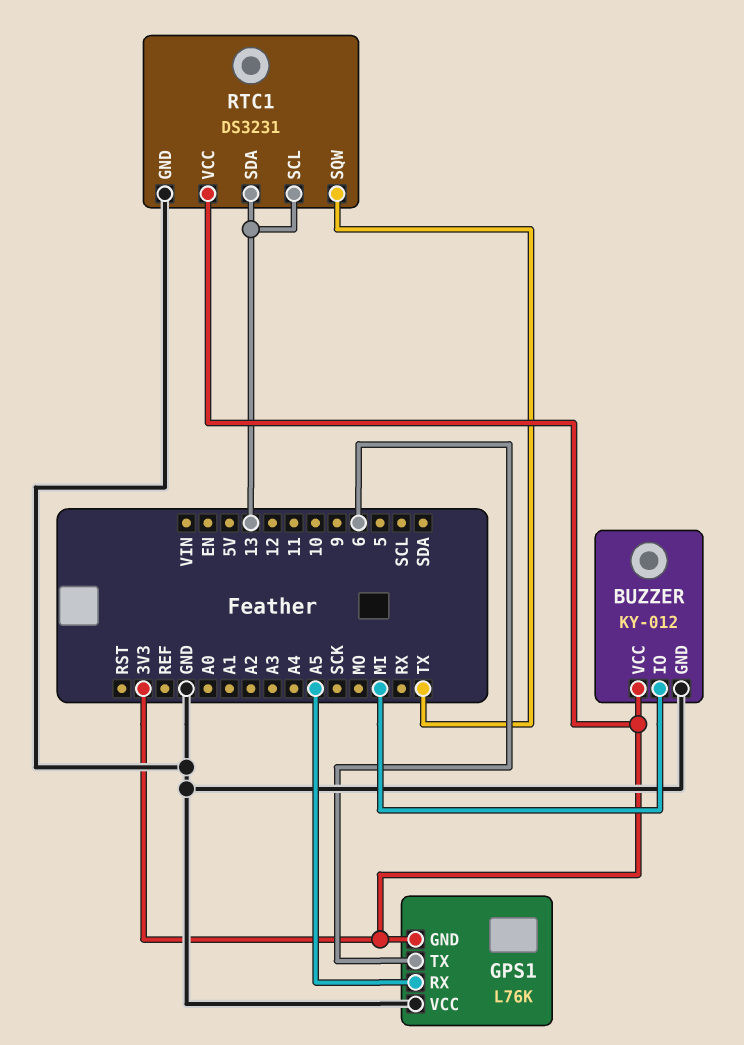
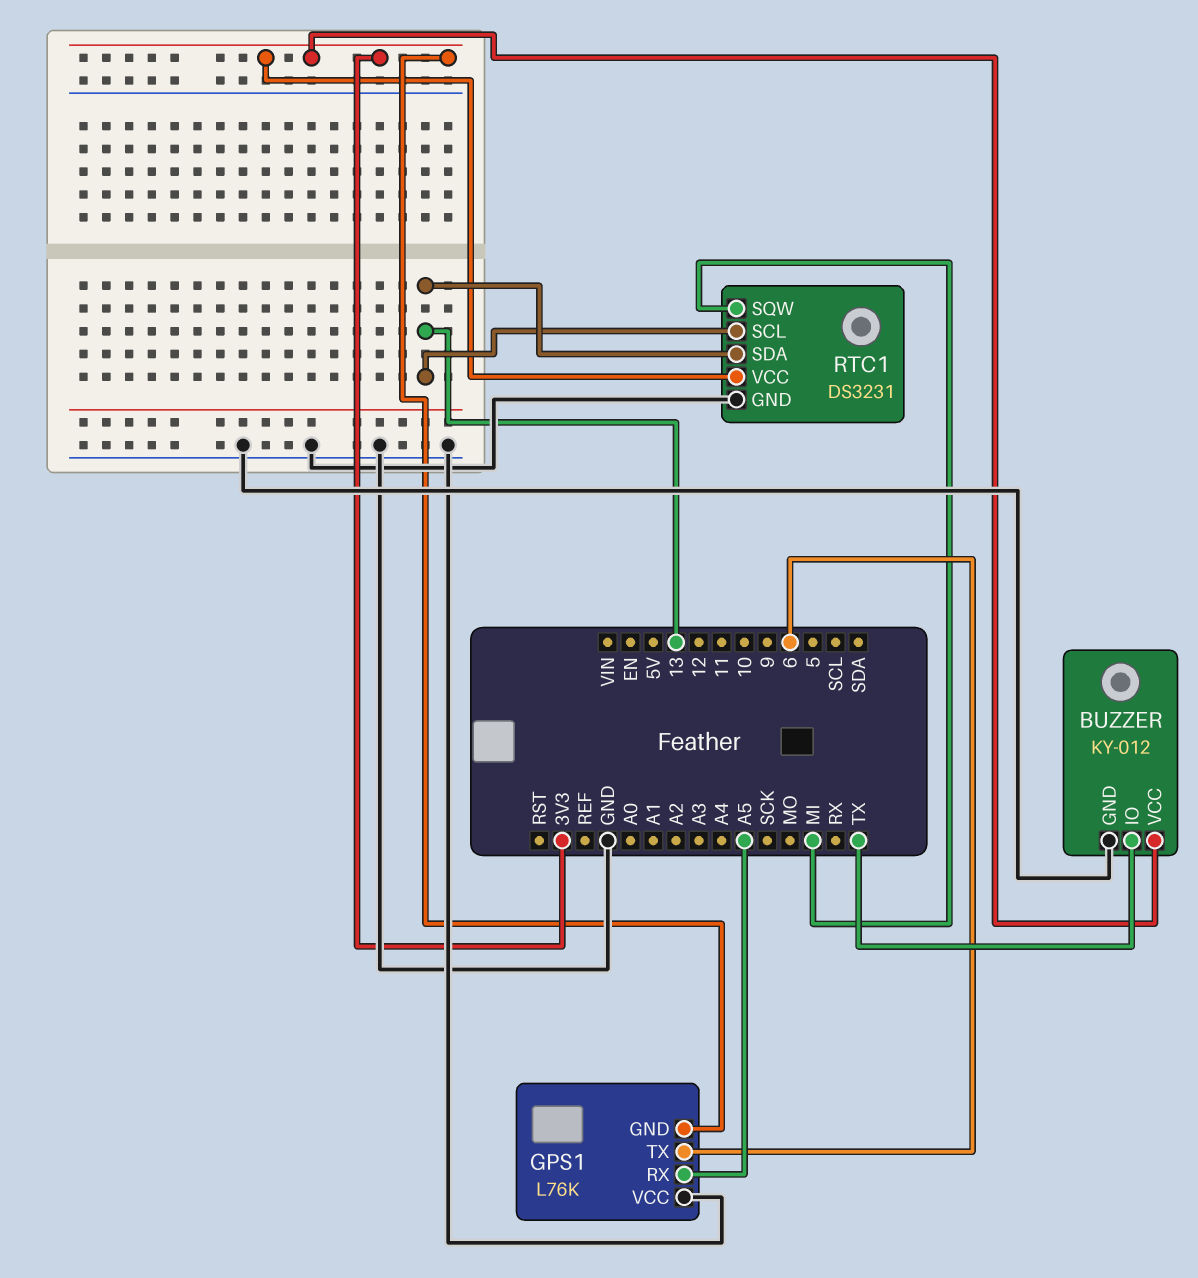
BUZZER pin IO: MI -> TX
RTC1 pin SQW: TX -> MI

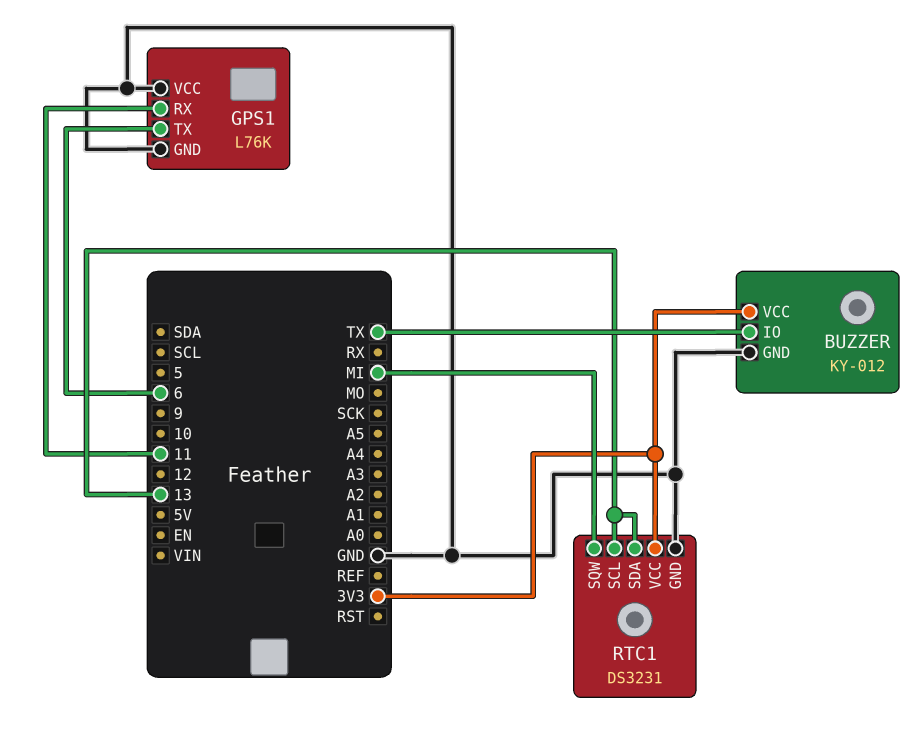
GPS1 pin GND: 3V3 -> GND
GPS1 pin RX: A5 -> 11

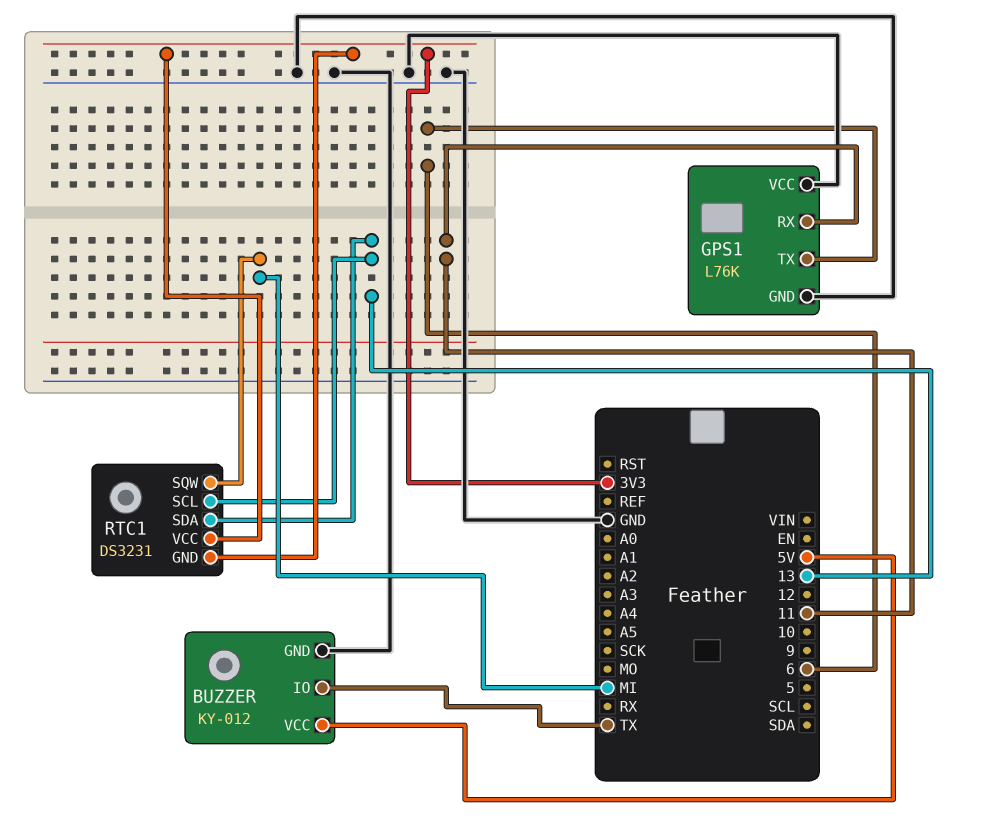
BUZZER pin VCC: 3V3 -> 5V
RTC1 pin GND: GND -> 3V3

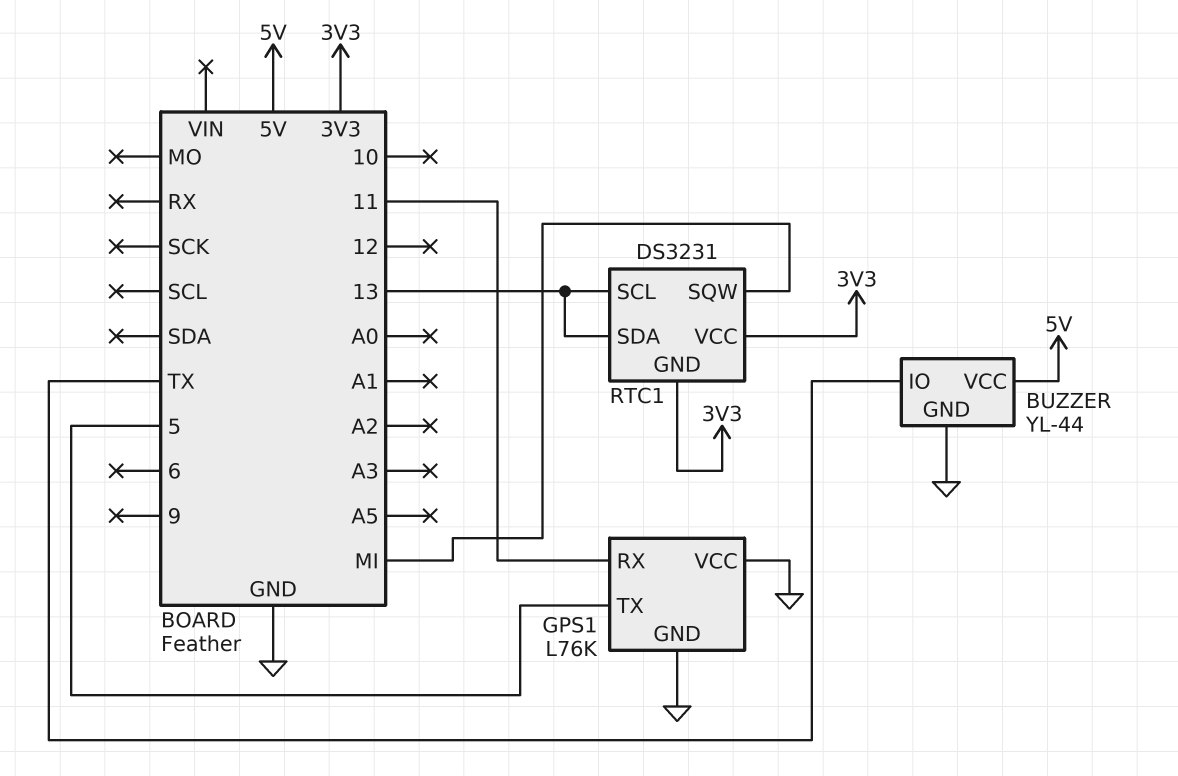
BUZZER: KY-012 -> YL-44
GPS1 pin TX: 6 -> 5

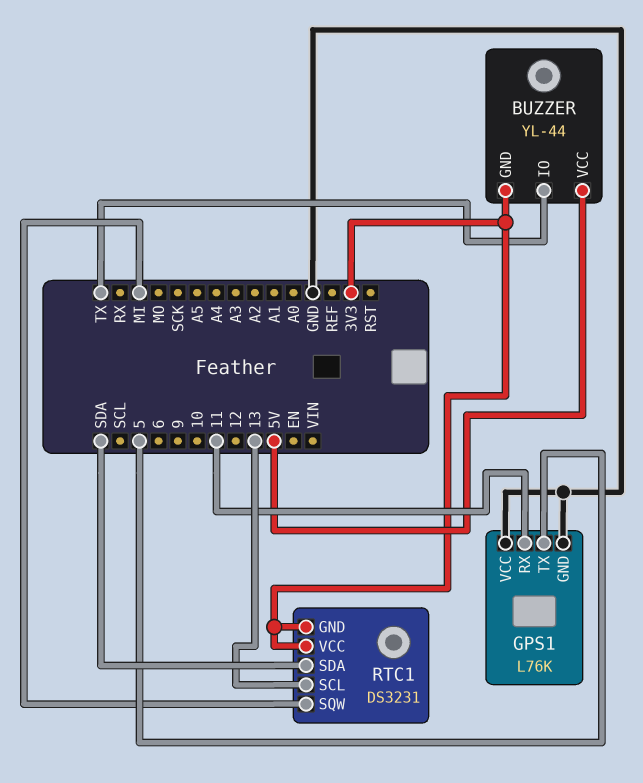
BUZZER pin GND: GND -> 3V3
RTC1 pin SDA: 13 -> SDA

